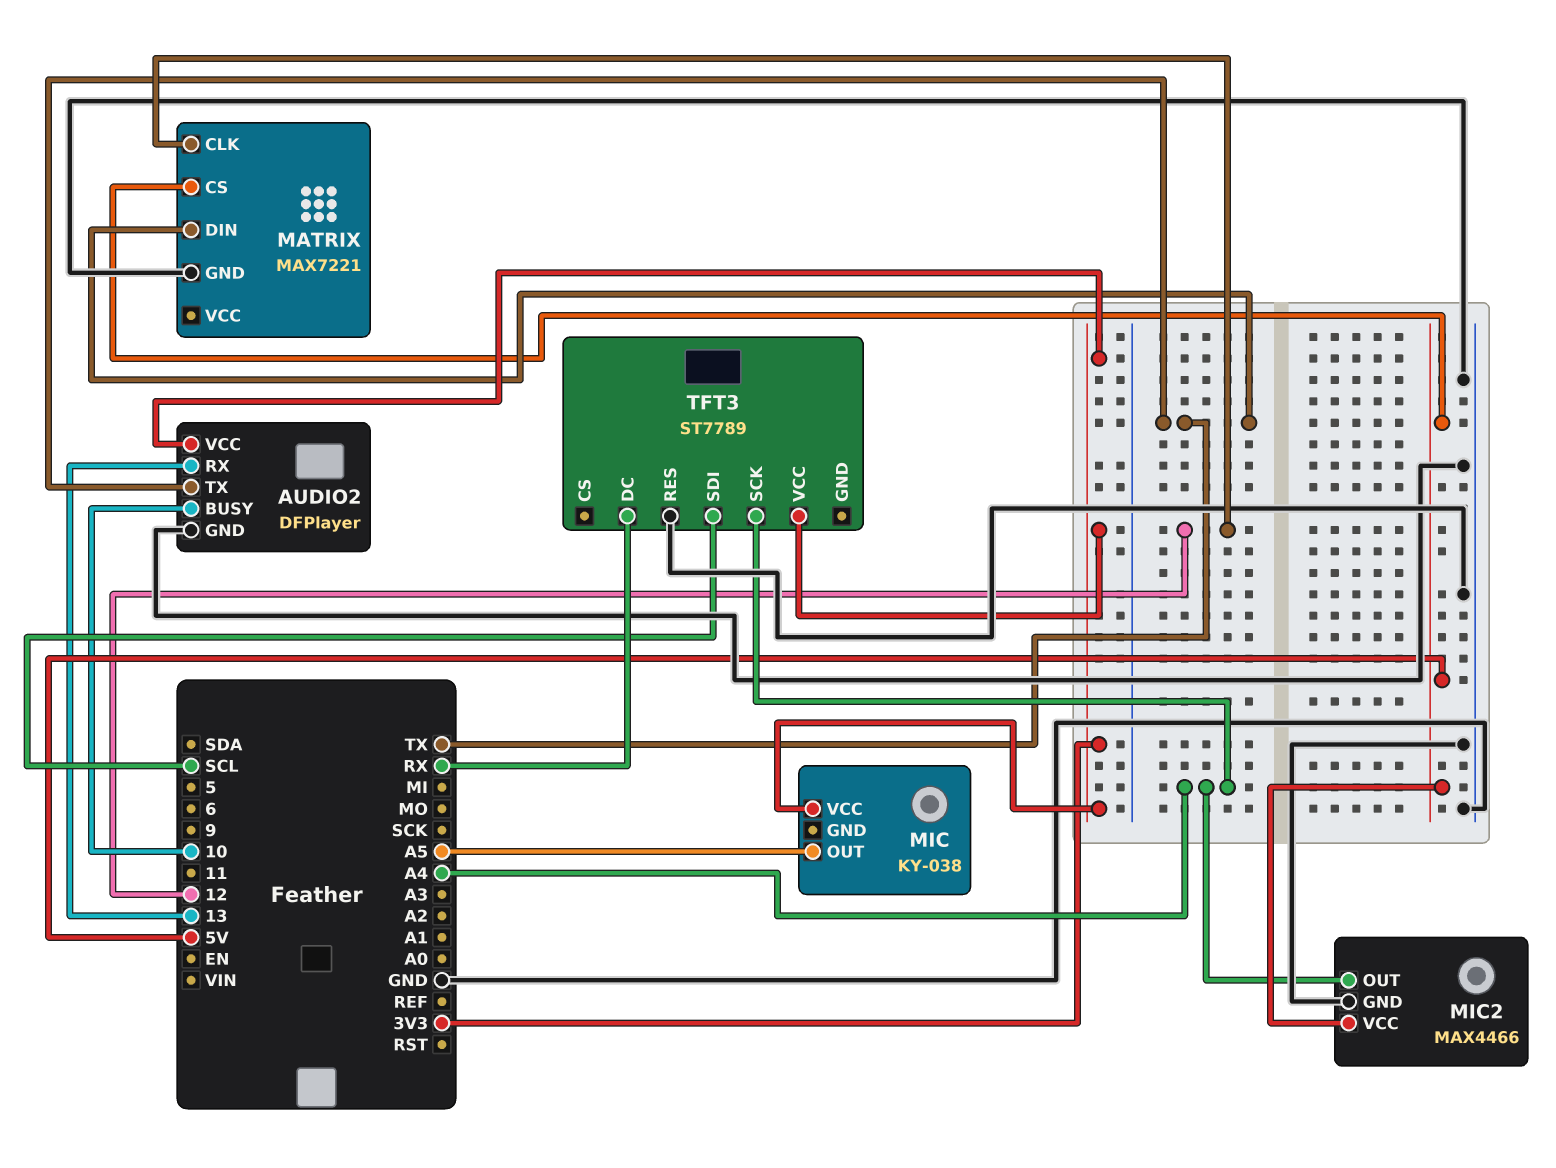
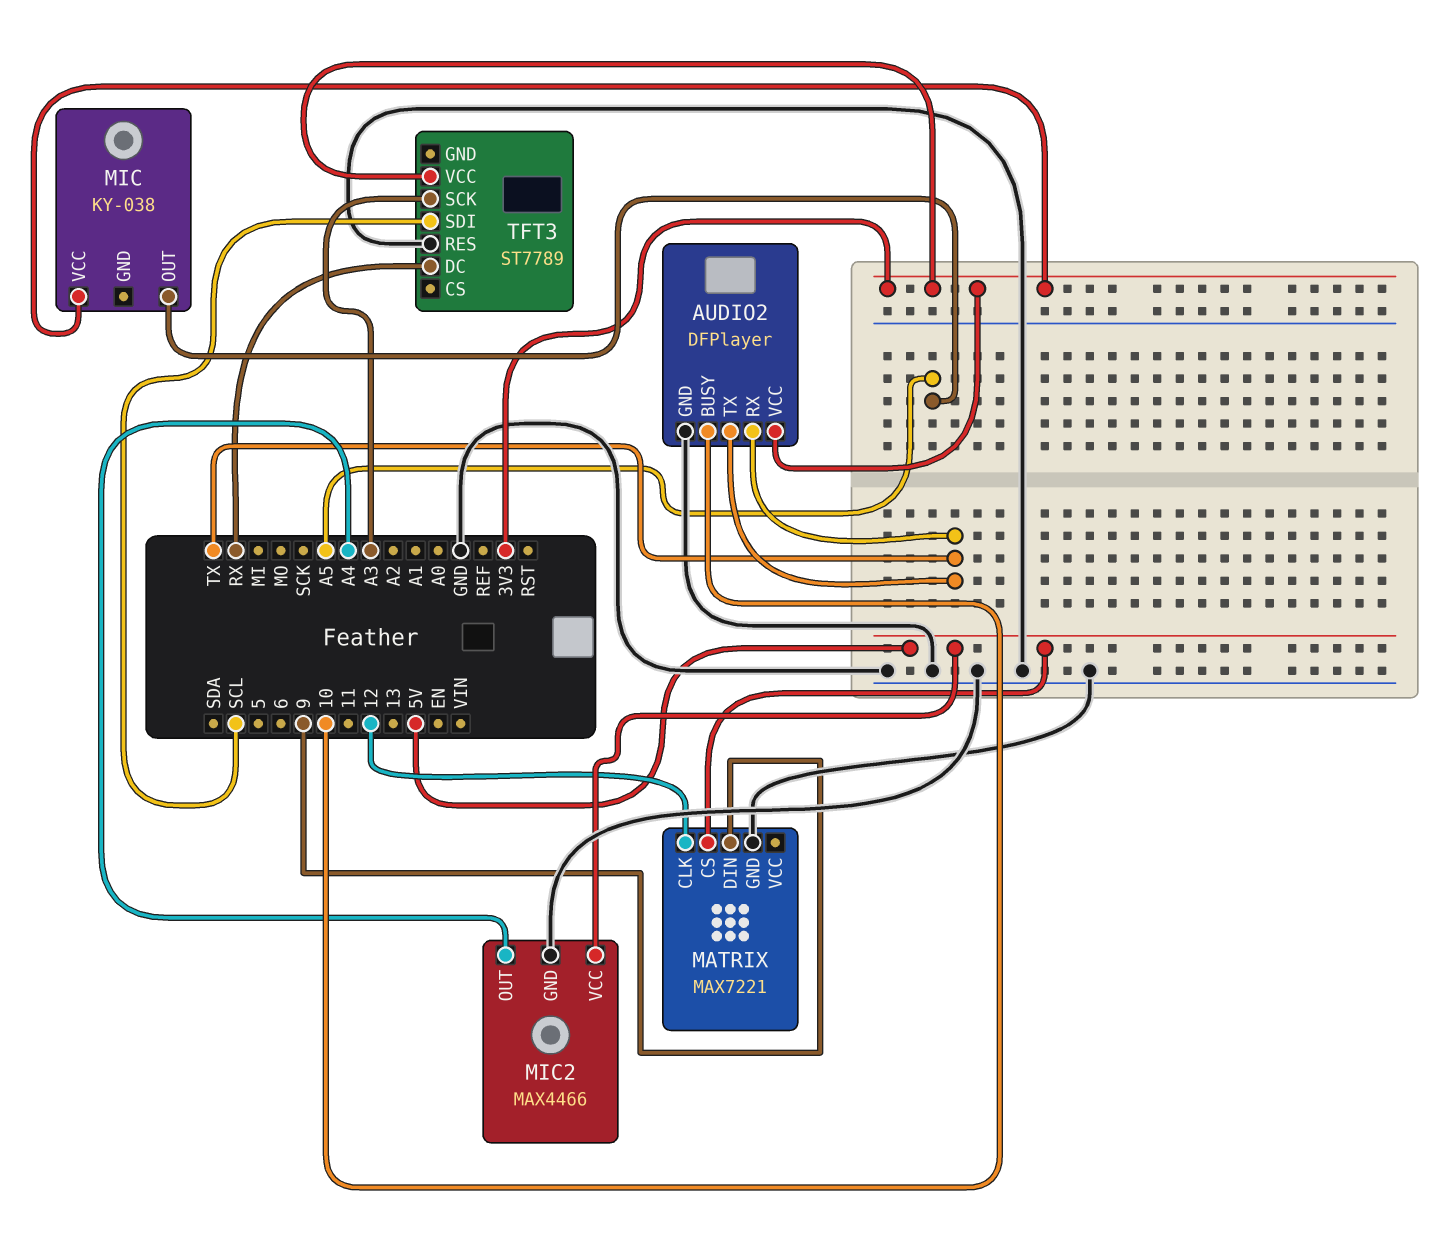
AUDIO2 pin RX: 13 -> TX
MATRIX pin DIN: TX -> 9
TFT3 pin SCK: A4 -> A3

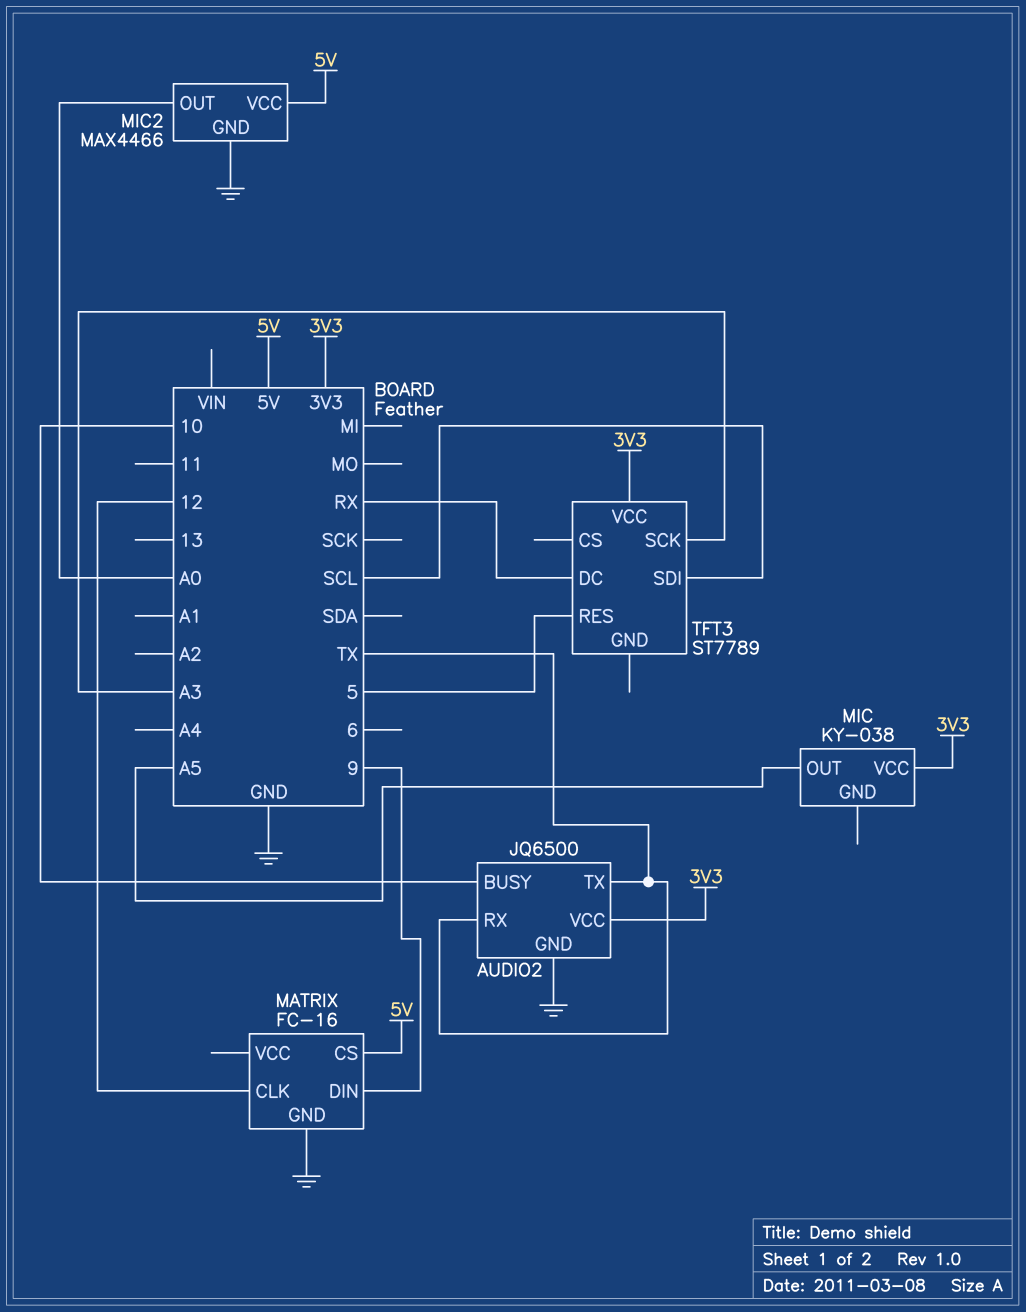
AUDIO2: DFPlayer -> JQ6500
MATRIX: MAX7221 -> FC-16
MIC2 pin OUT: A4 -> A0
TFT3 pin RES: GND -> 5

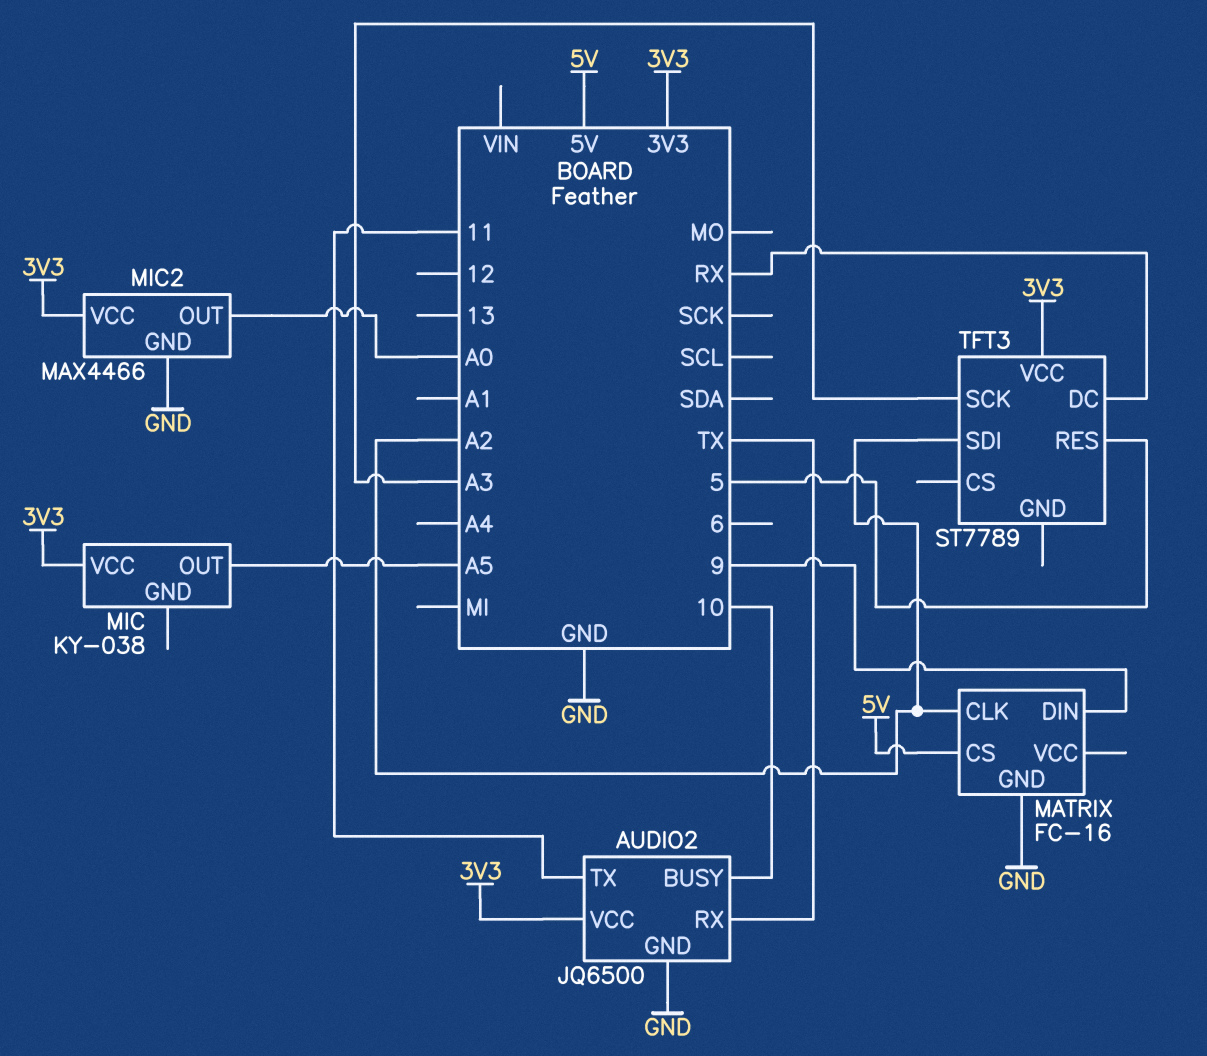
AUDIO2 pin TX: TX -> 11
MATRIX pin CLK: 12 -> A2
MIC2 pin VCC: 5V -> 3V3
TFT3 pin SDI: SCL -> A2

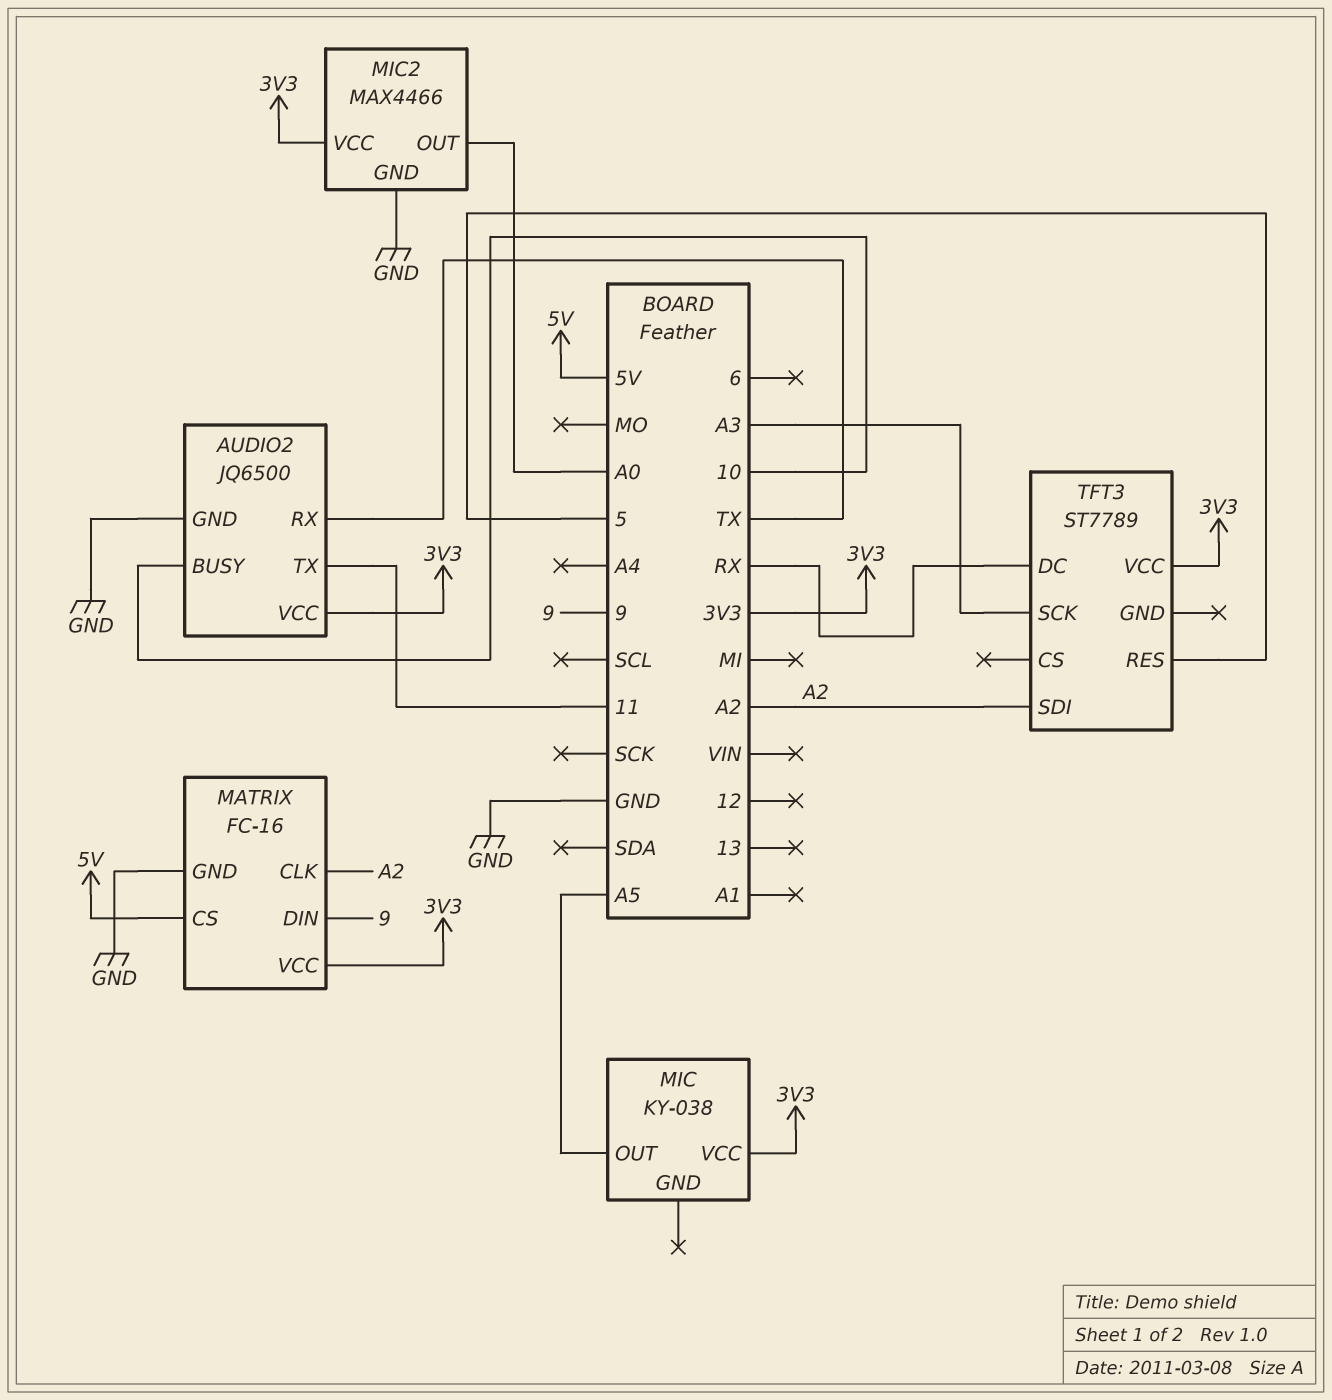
MATRIX pin VCC: none -> 3V3

